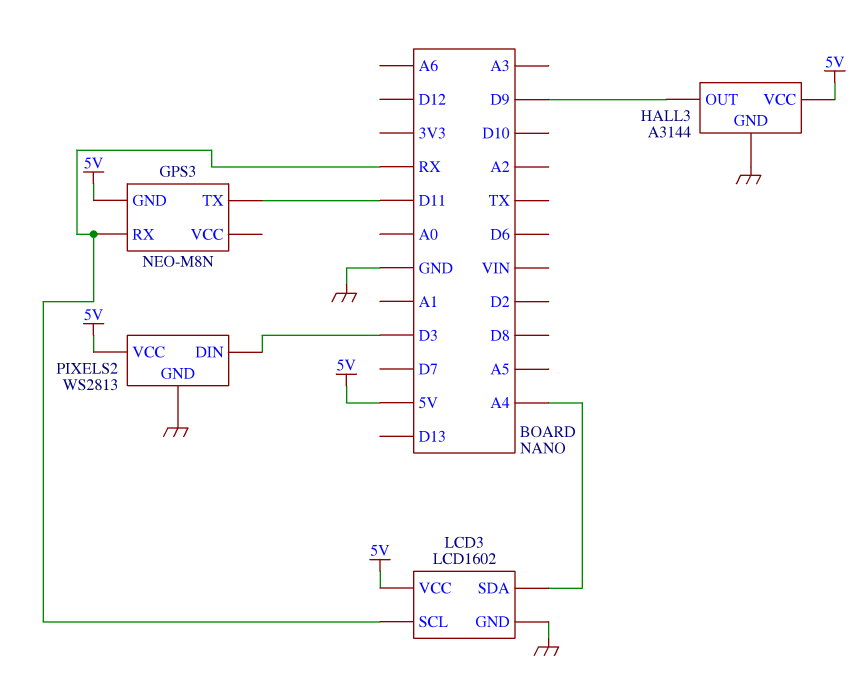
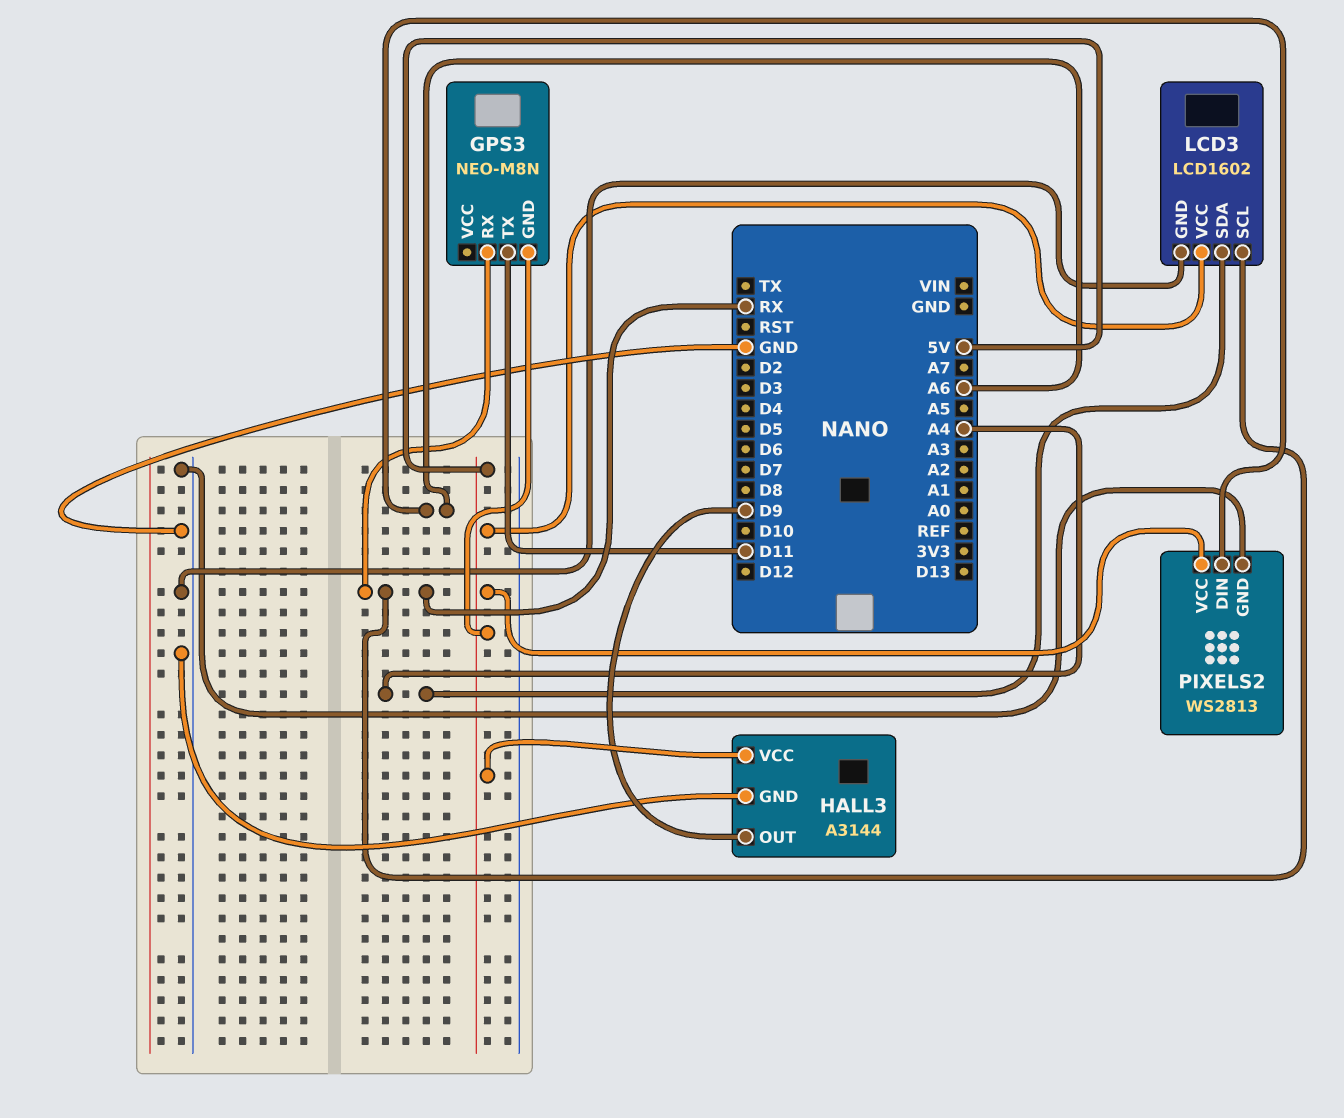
PIXELS2 pin DIN: D3 -> A6

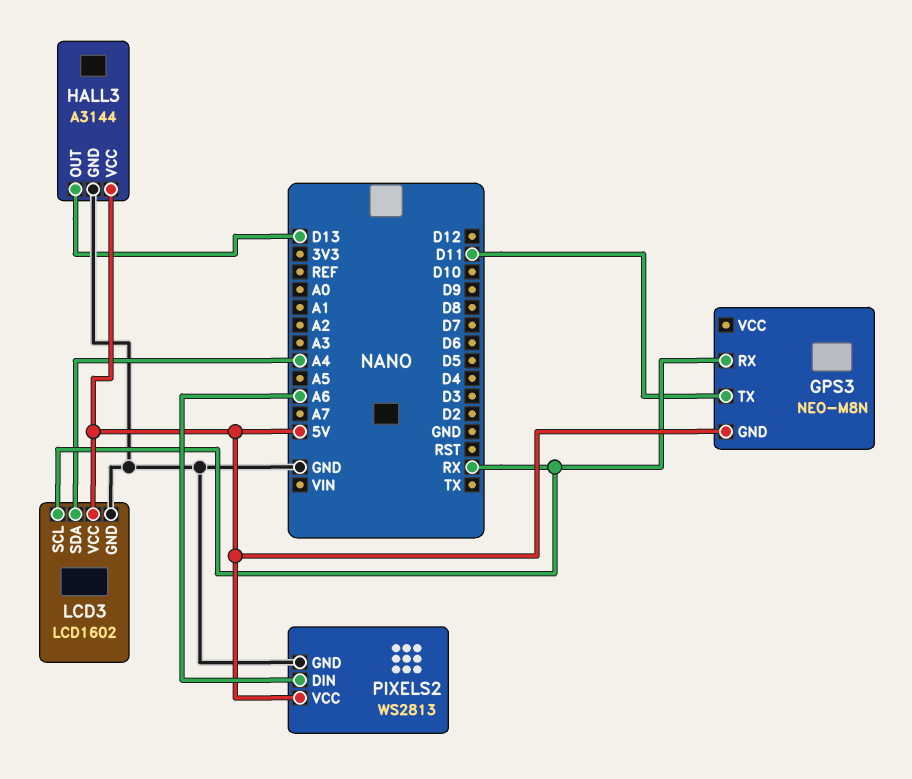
HALL3 pin OUT: D9 -> D13

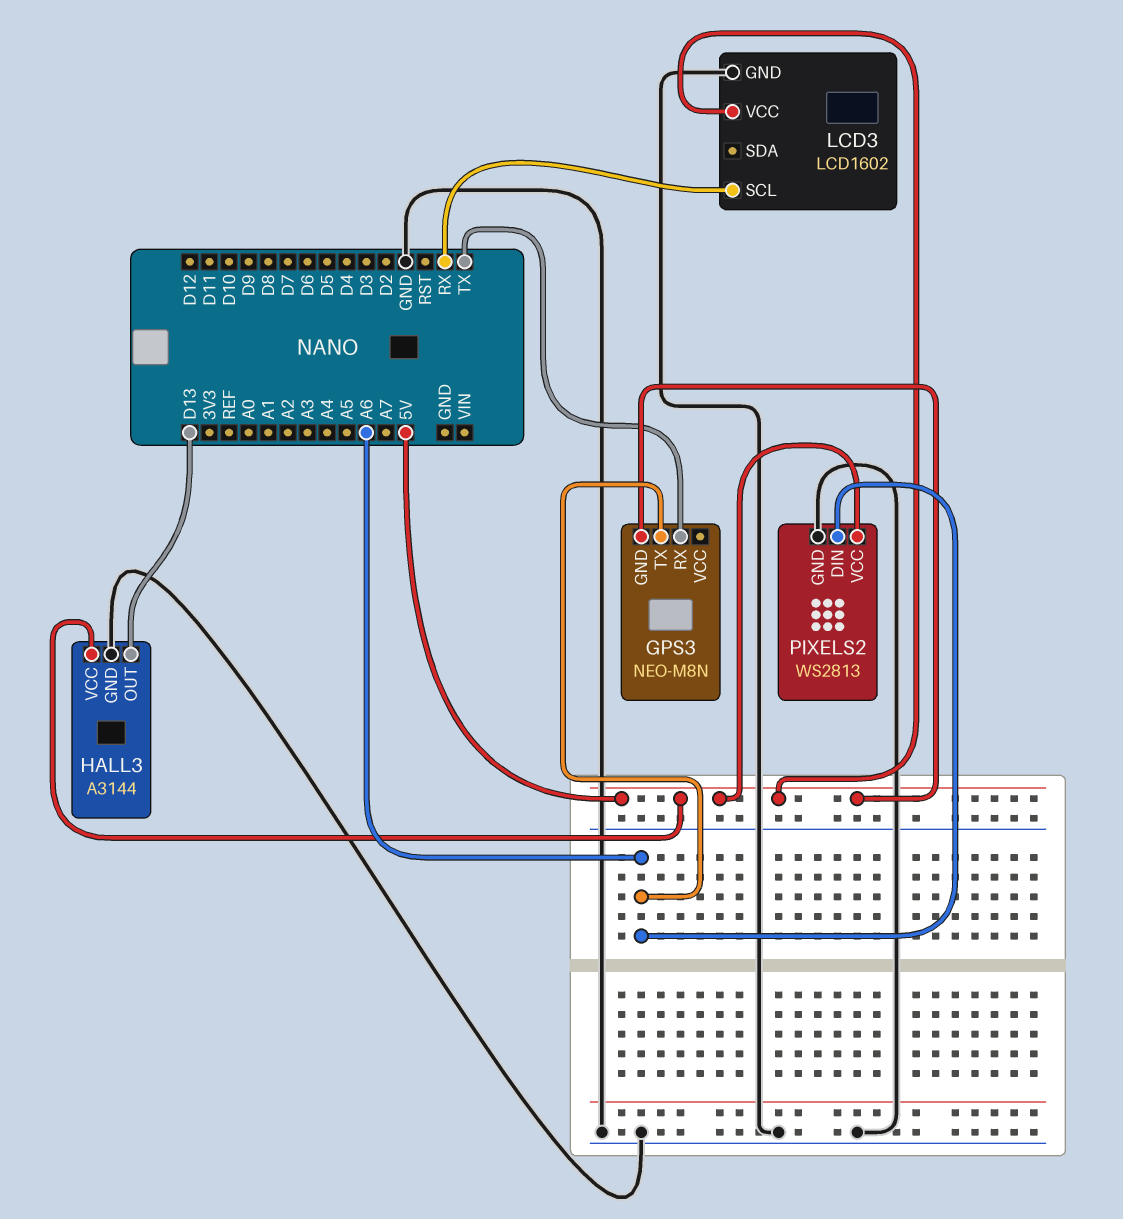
GPS3 pin RX: RX -> TX
GPS3 pin TX: D11 -> A6
LCD3 pin SDA: A4 -> none

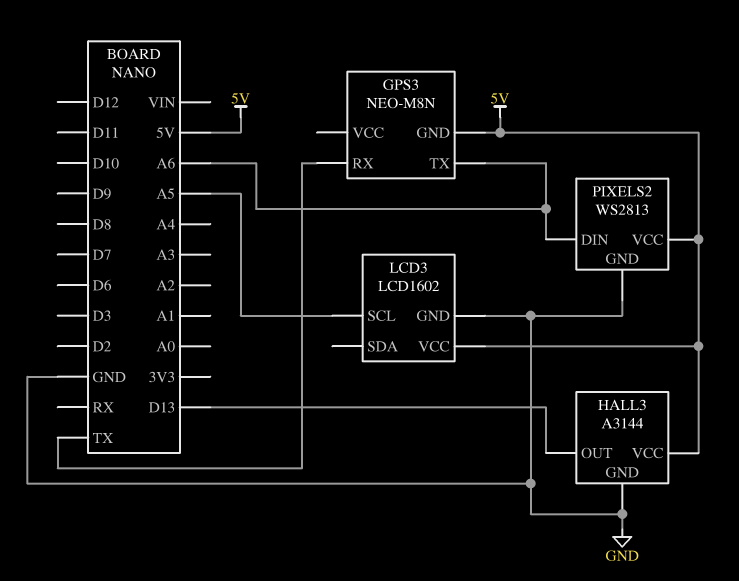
LCD3 pin SCL: RX -> A5

